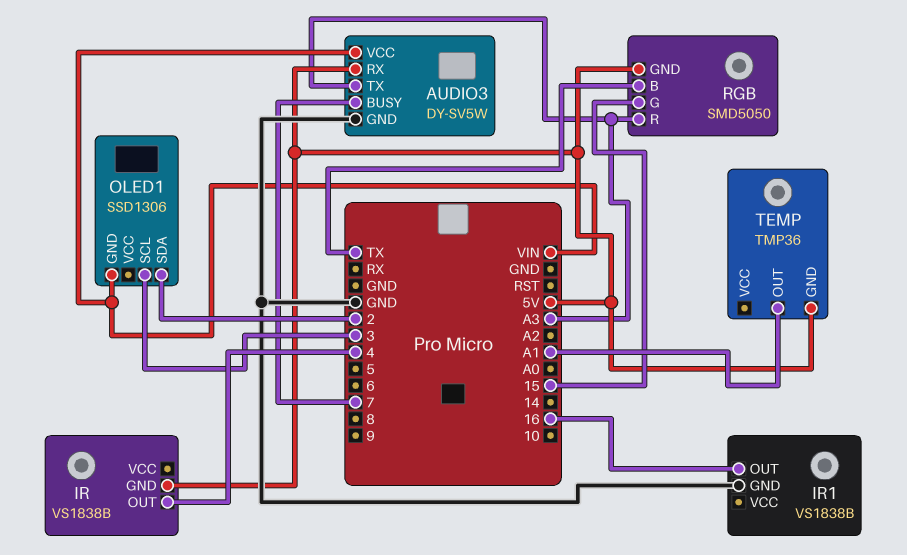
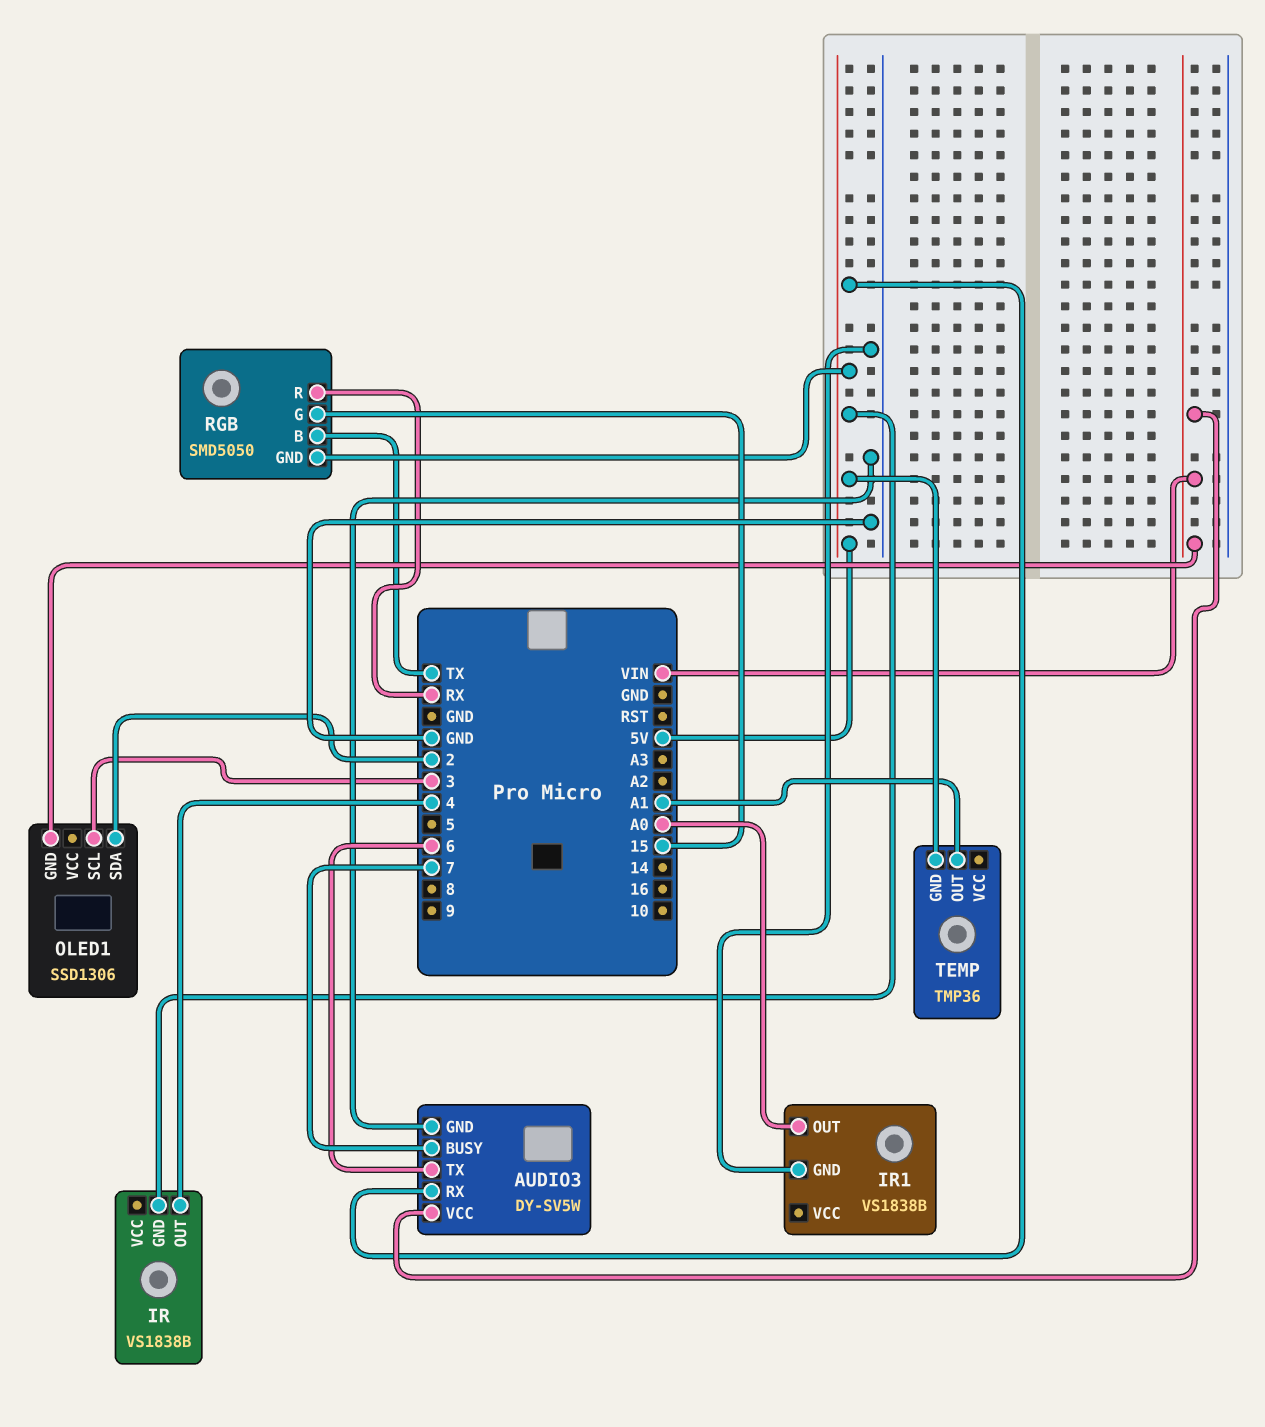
AUDIO3 pin TX: A3 -> 6
IR1 pin OUT: 16 -> A0
RGB pin R: A3 -> RX

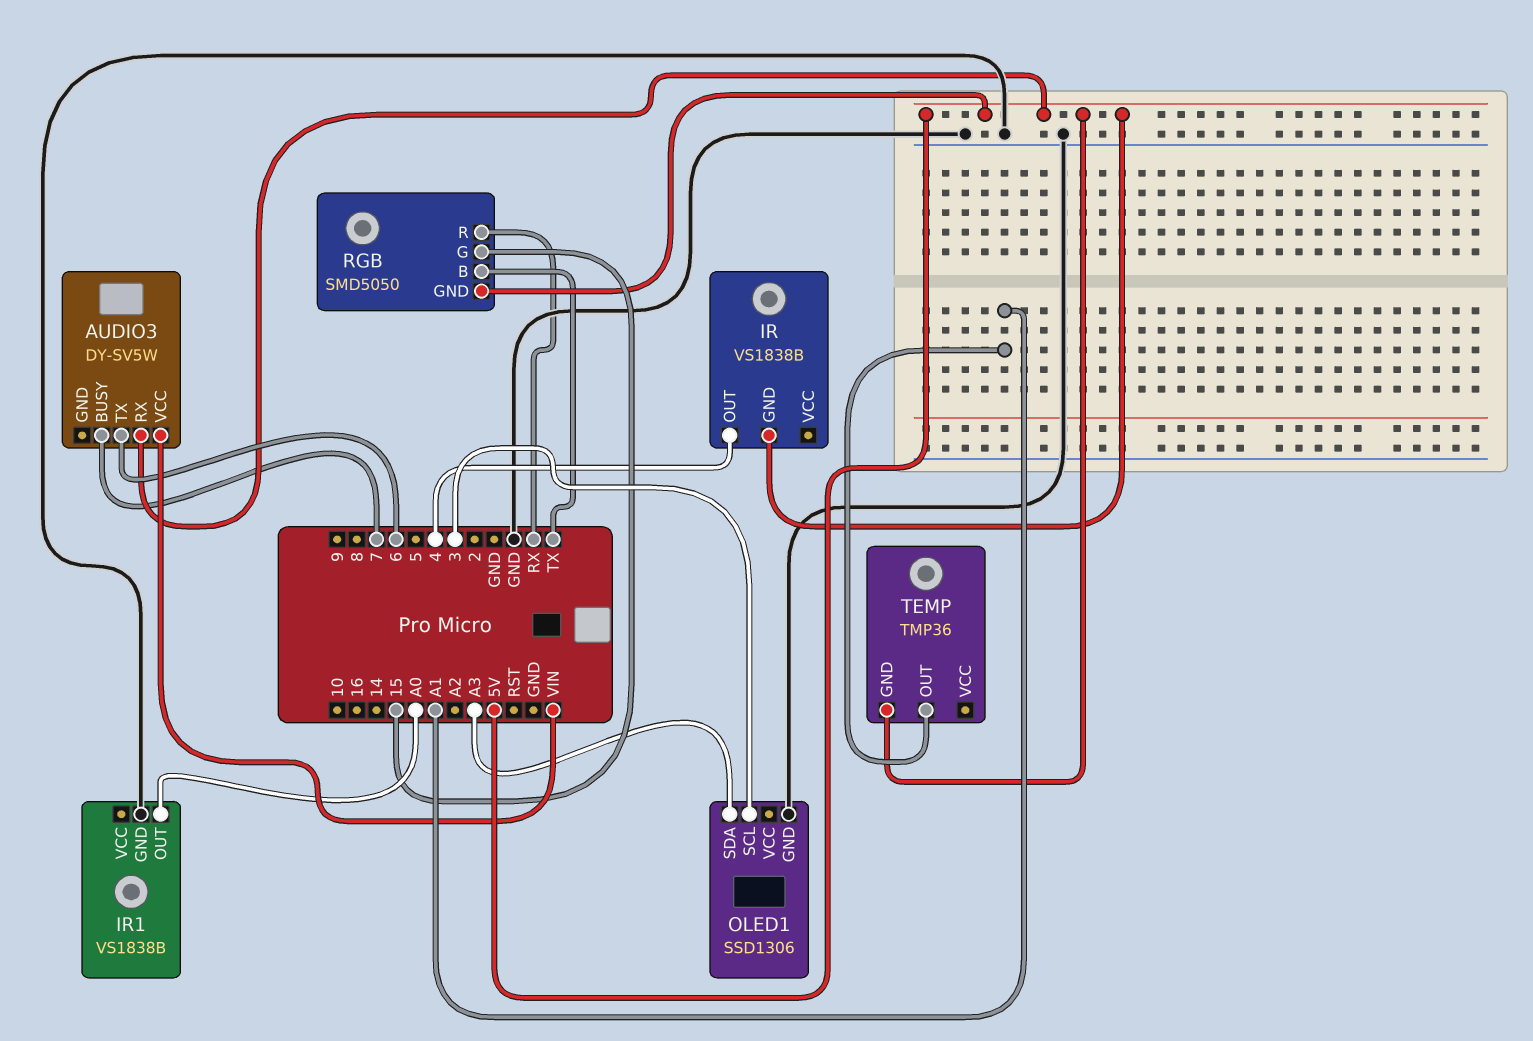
AUDIO3 pin GND: GND -> none
OLED1 pin GND: VIN -> GND
OLED1 pin SDA: 2 -> A3

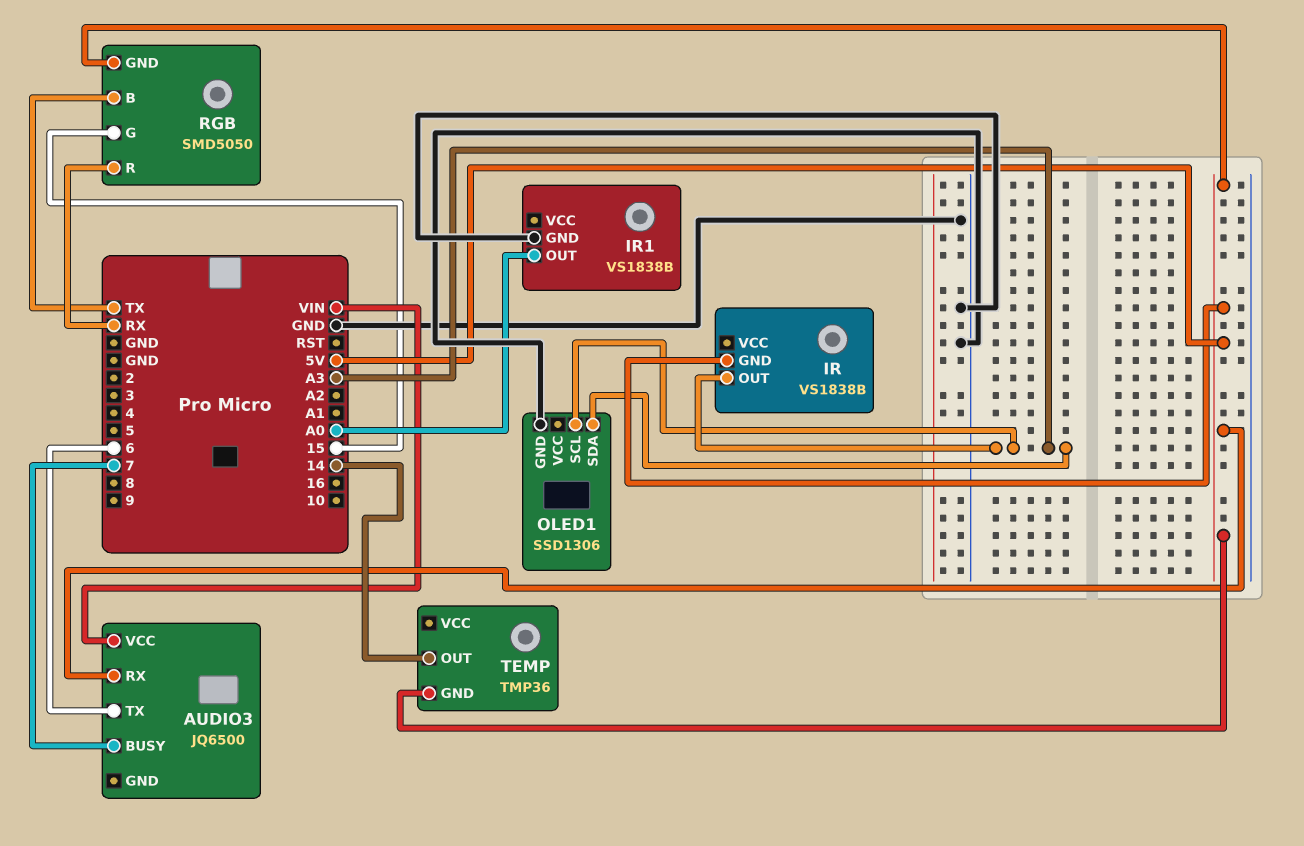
AUDIO3: DY-SV5W -> JQ6500
IR pin OUT: 4 -> A3
OLED1 pin SCL: 3 -> A3
TEMP pin OUT: A1 -> 14

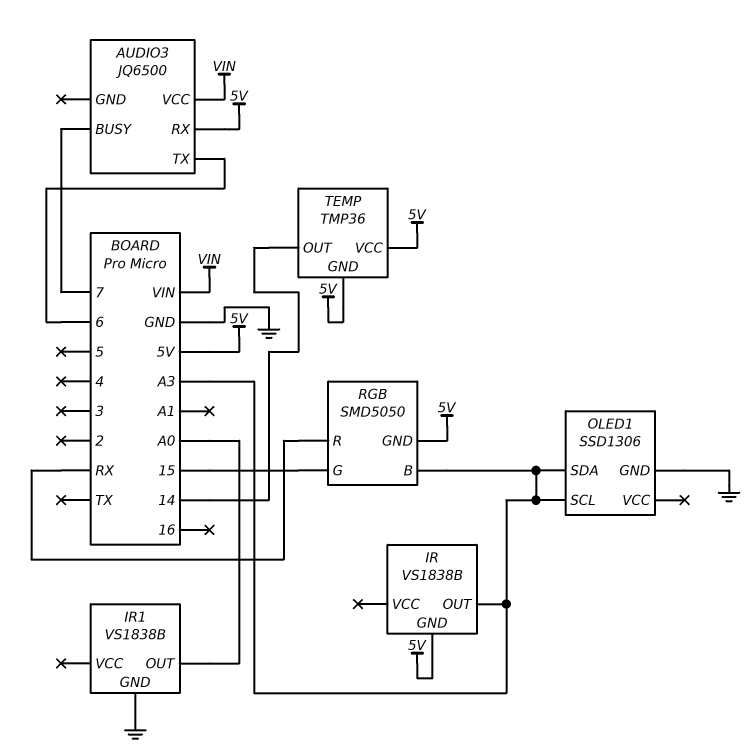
RGB pin B: TX -> A3
TEMP pin VCC: none -> 5V

